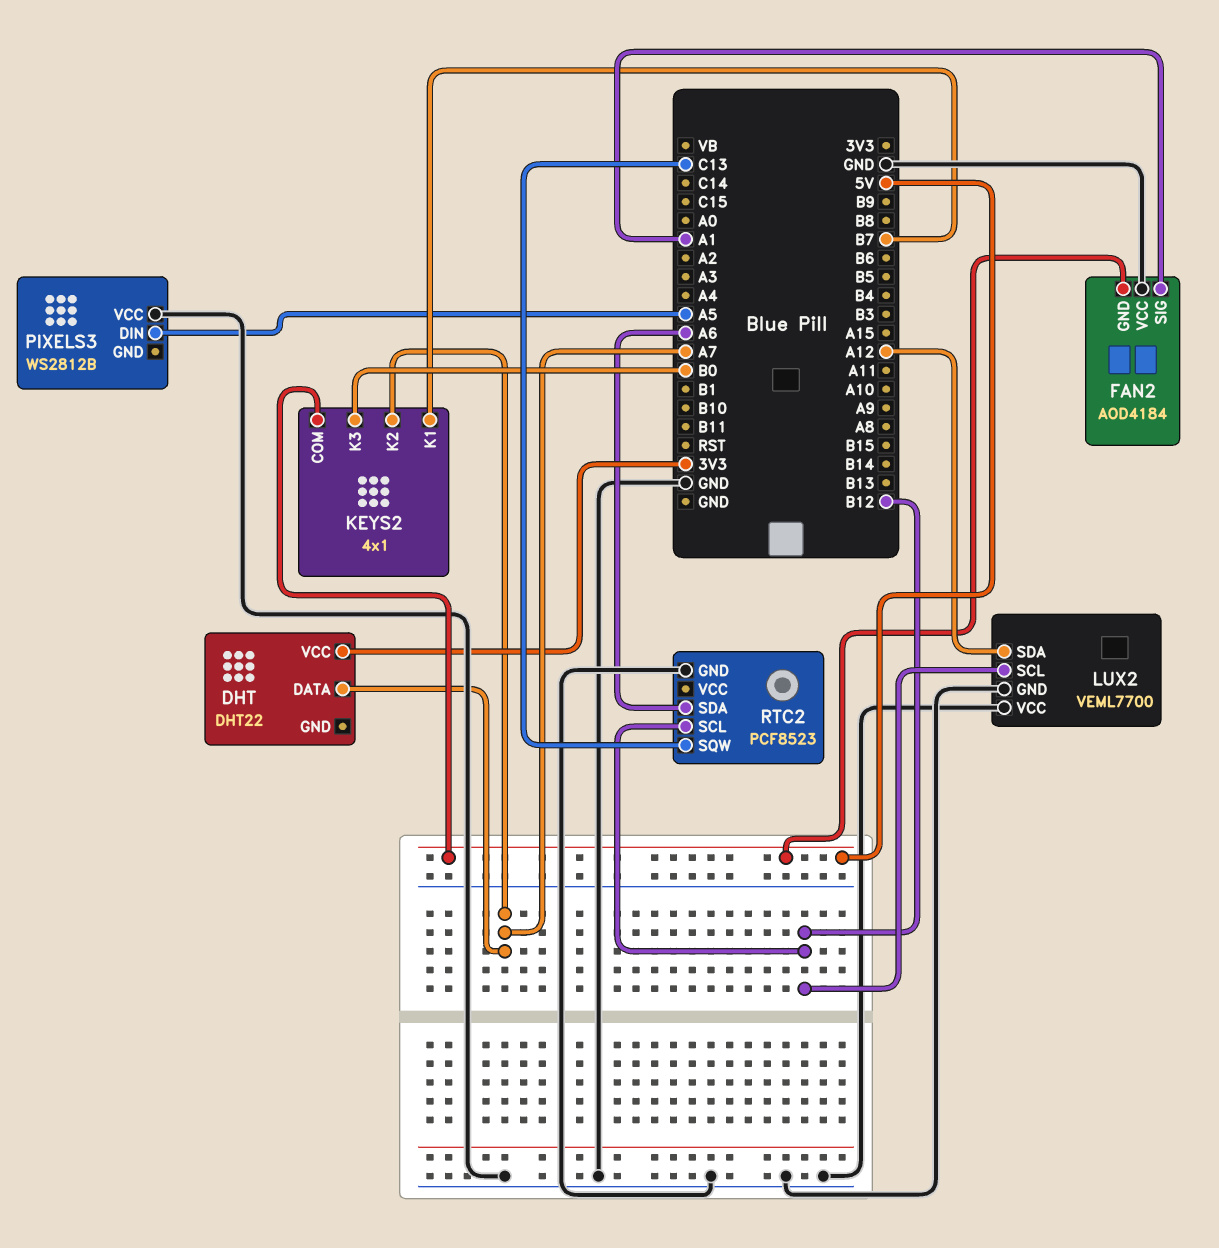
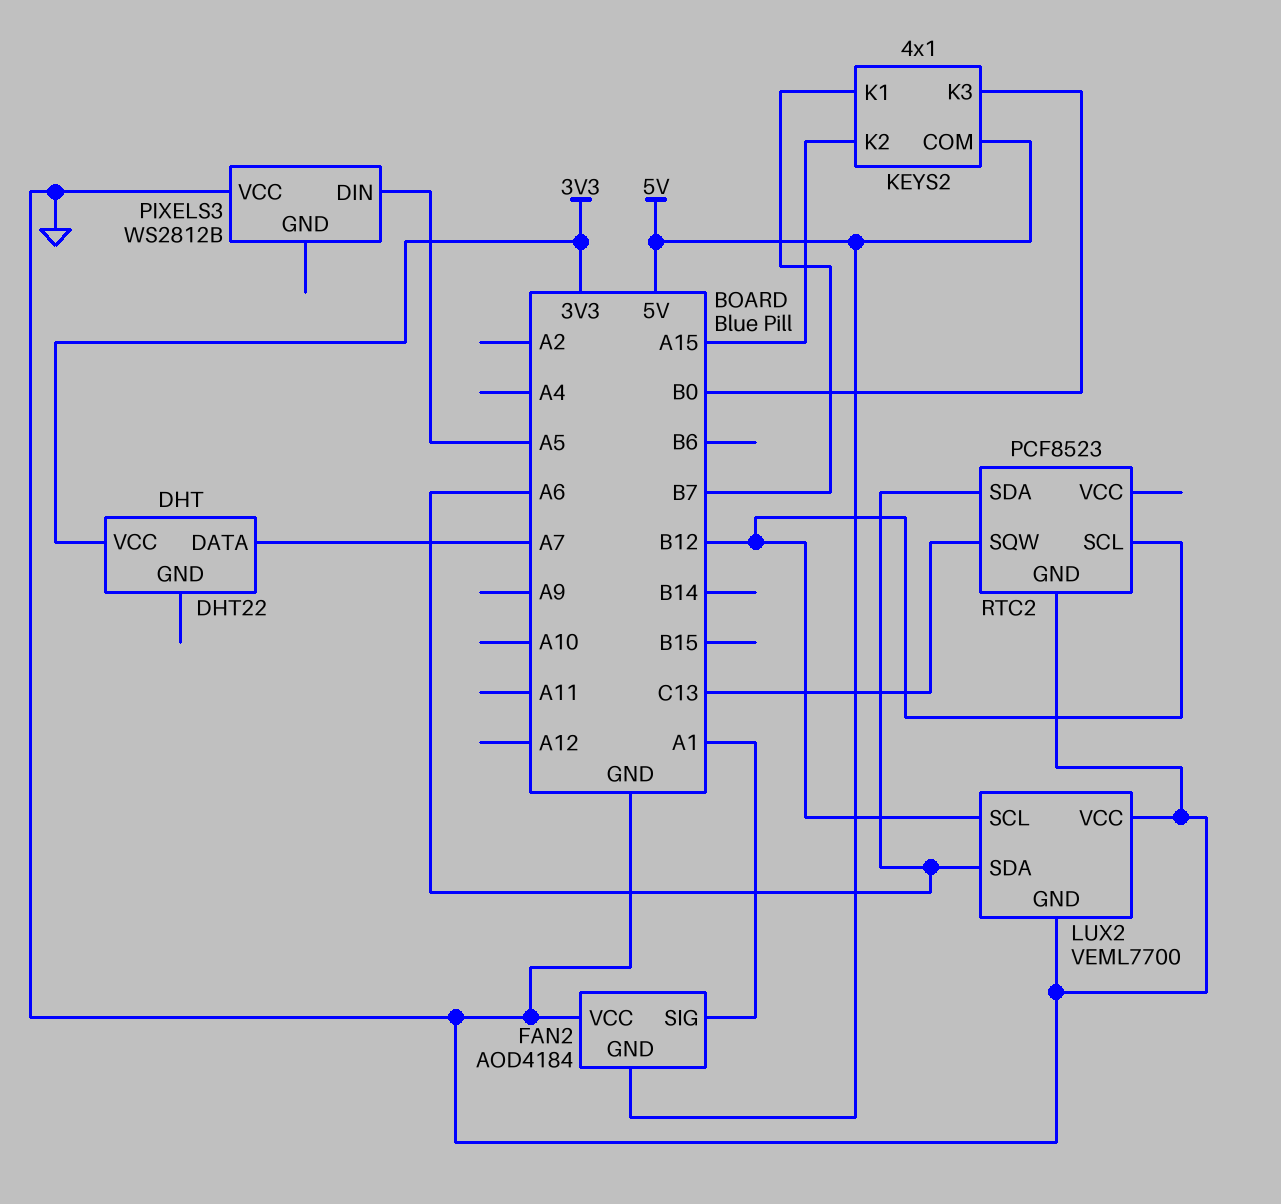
KEYS2 pin K2: A7 -> A15
LUX2 pin SDA: A12 -> A6

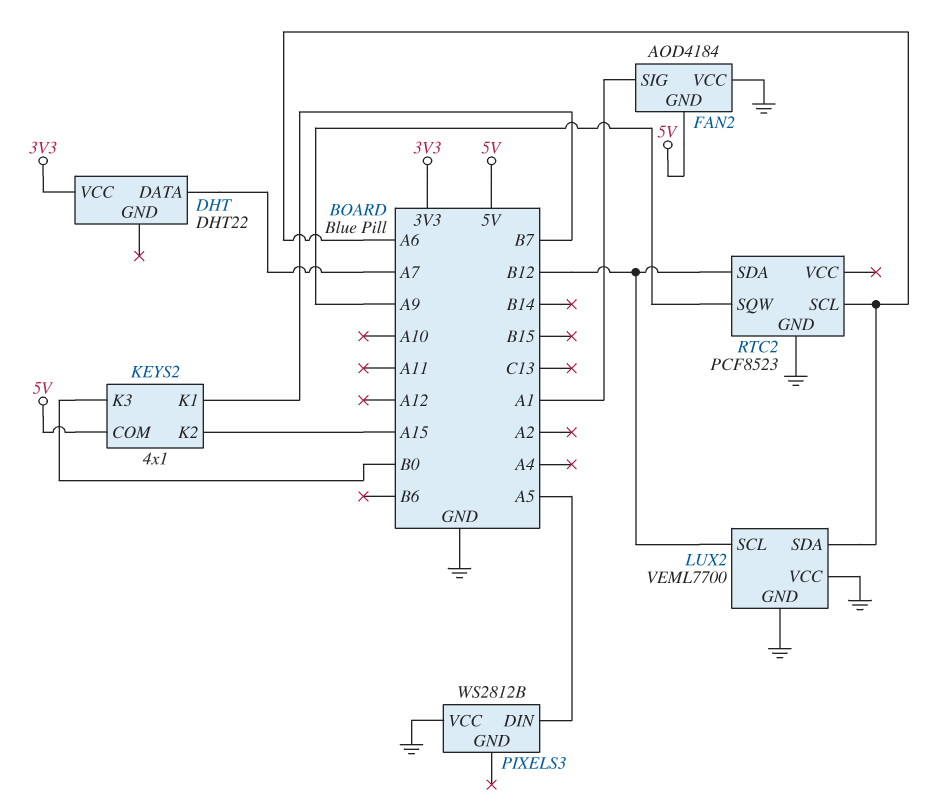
RTC2 pin SCL: B12 -> A6
RTC2 pin SDA: A6 -> B12
RTC2 pin SQW: C13 -> A9

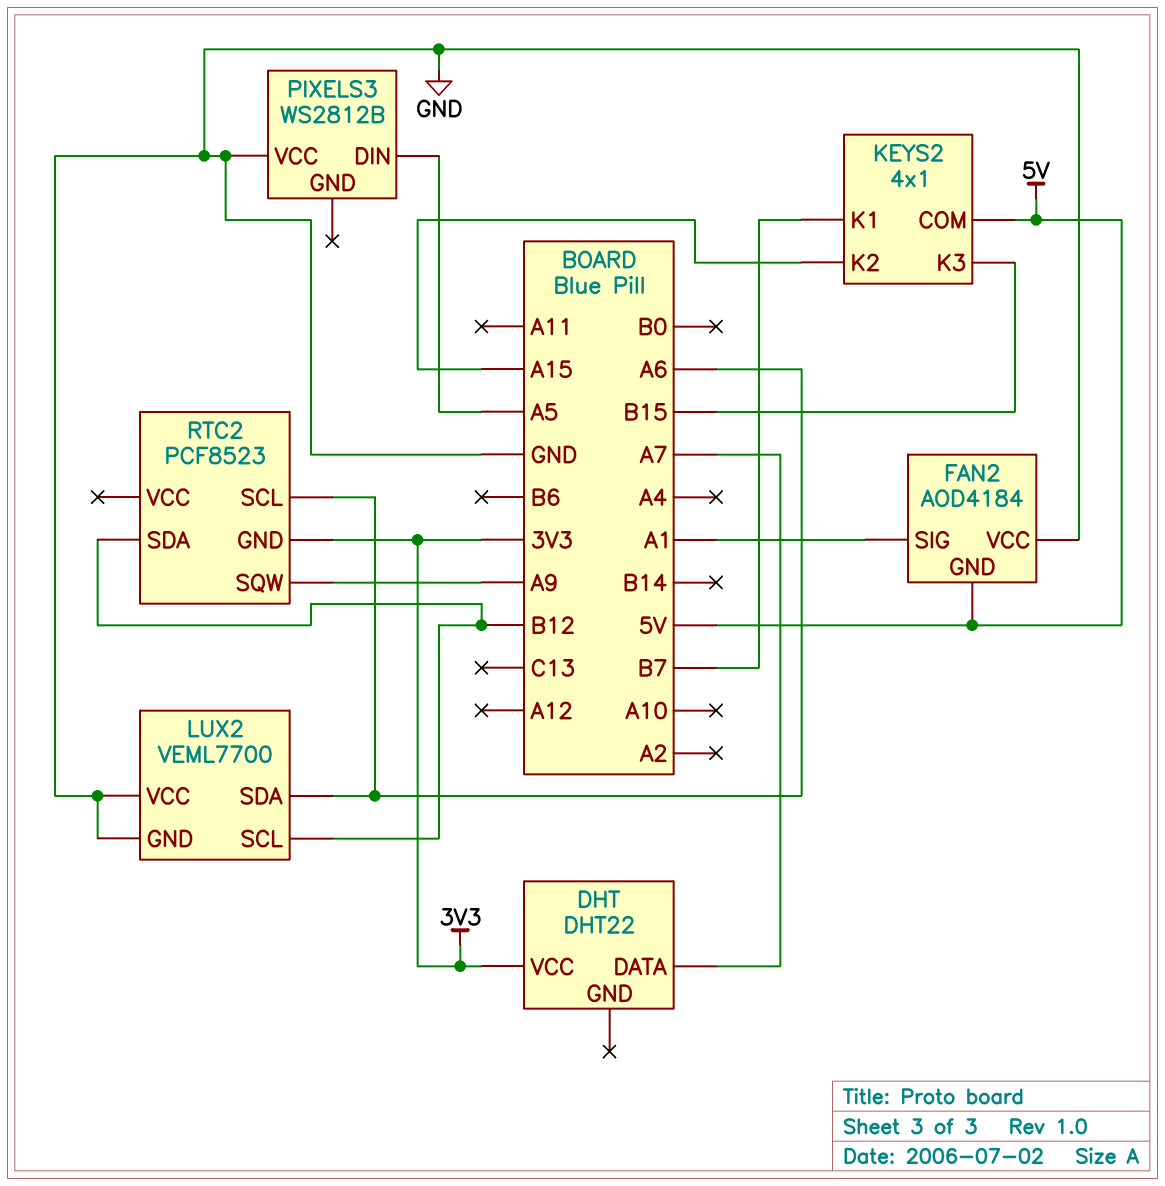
KEYS2 pin K3: B0 -> B15
RTC2 pin GND: GND -> 3V3

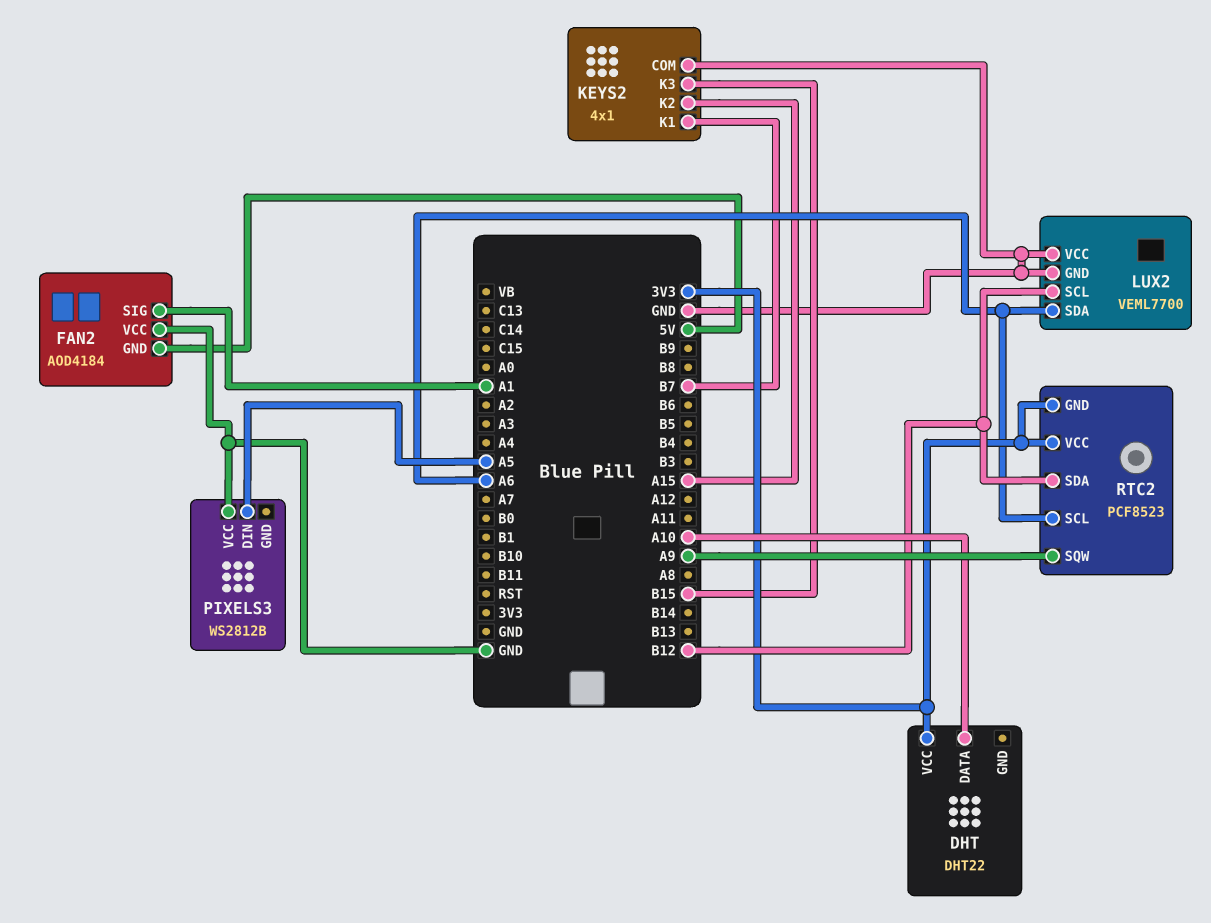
DHT pin DATA: A7 -> A10
KEYS2 pin COM: 5V -> GND
RTC2 pin VCC: none -> 3V3

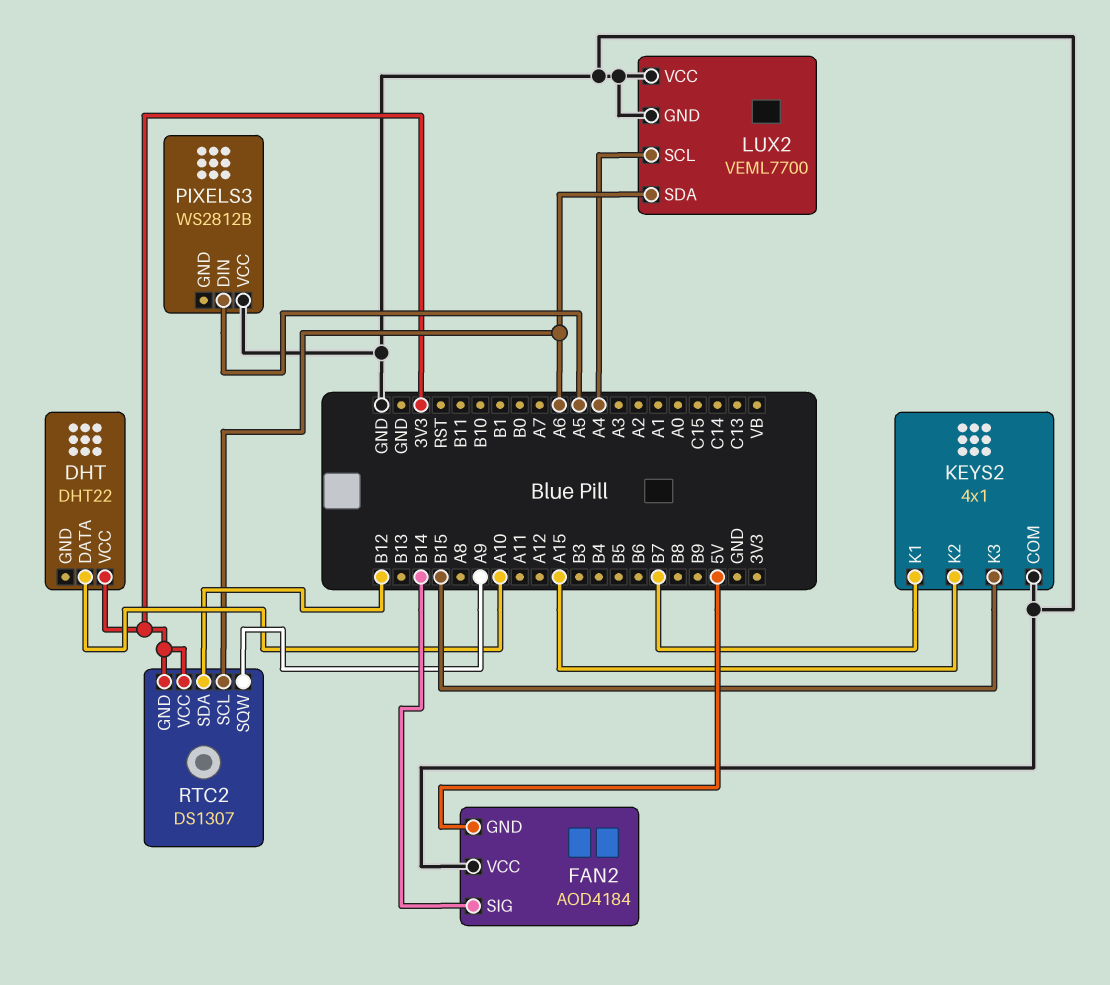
FAN2 pin SIG: A1 -> B14
LUX2 pin SCL: B12 -> A4
RTC2: PCF8523 -> DS1307

